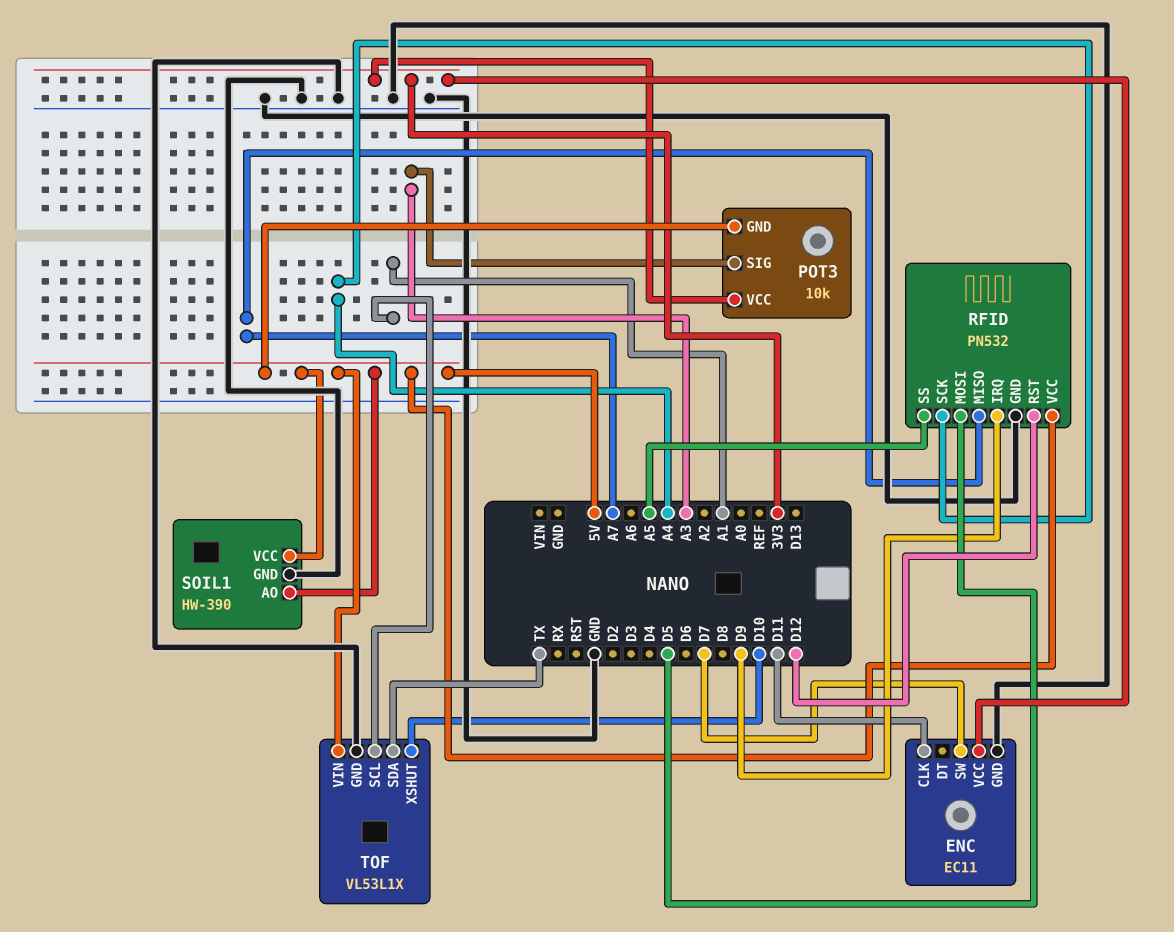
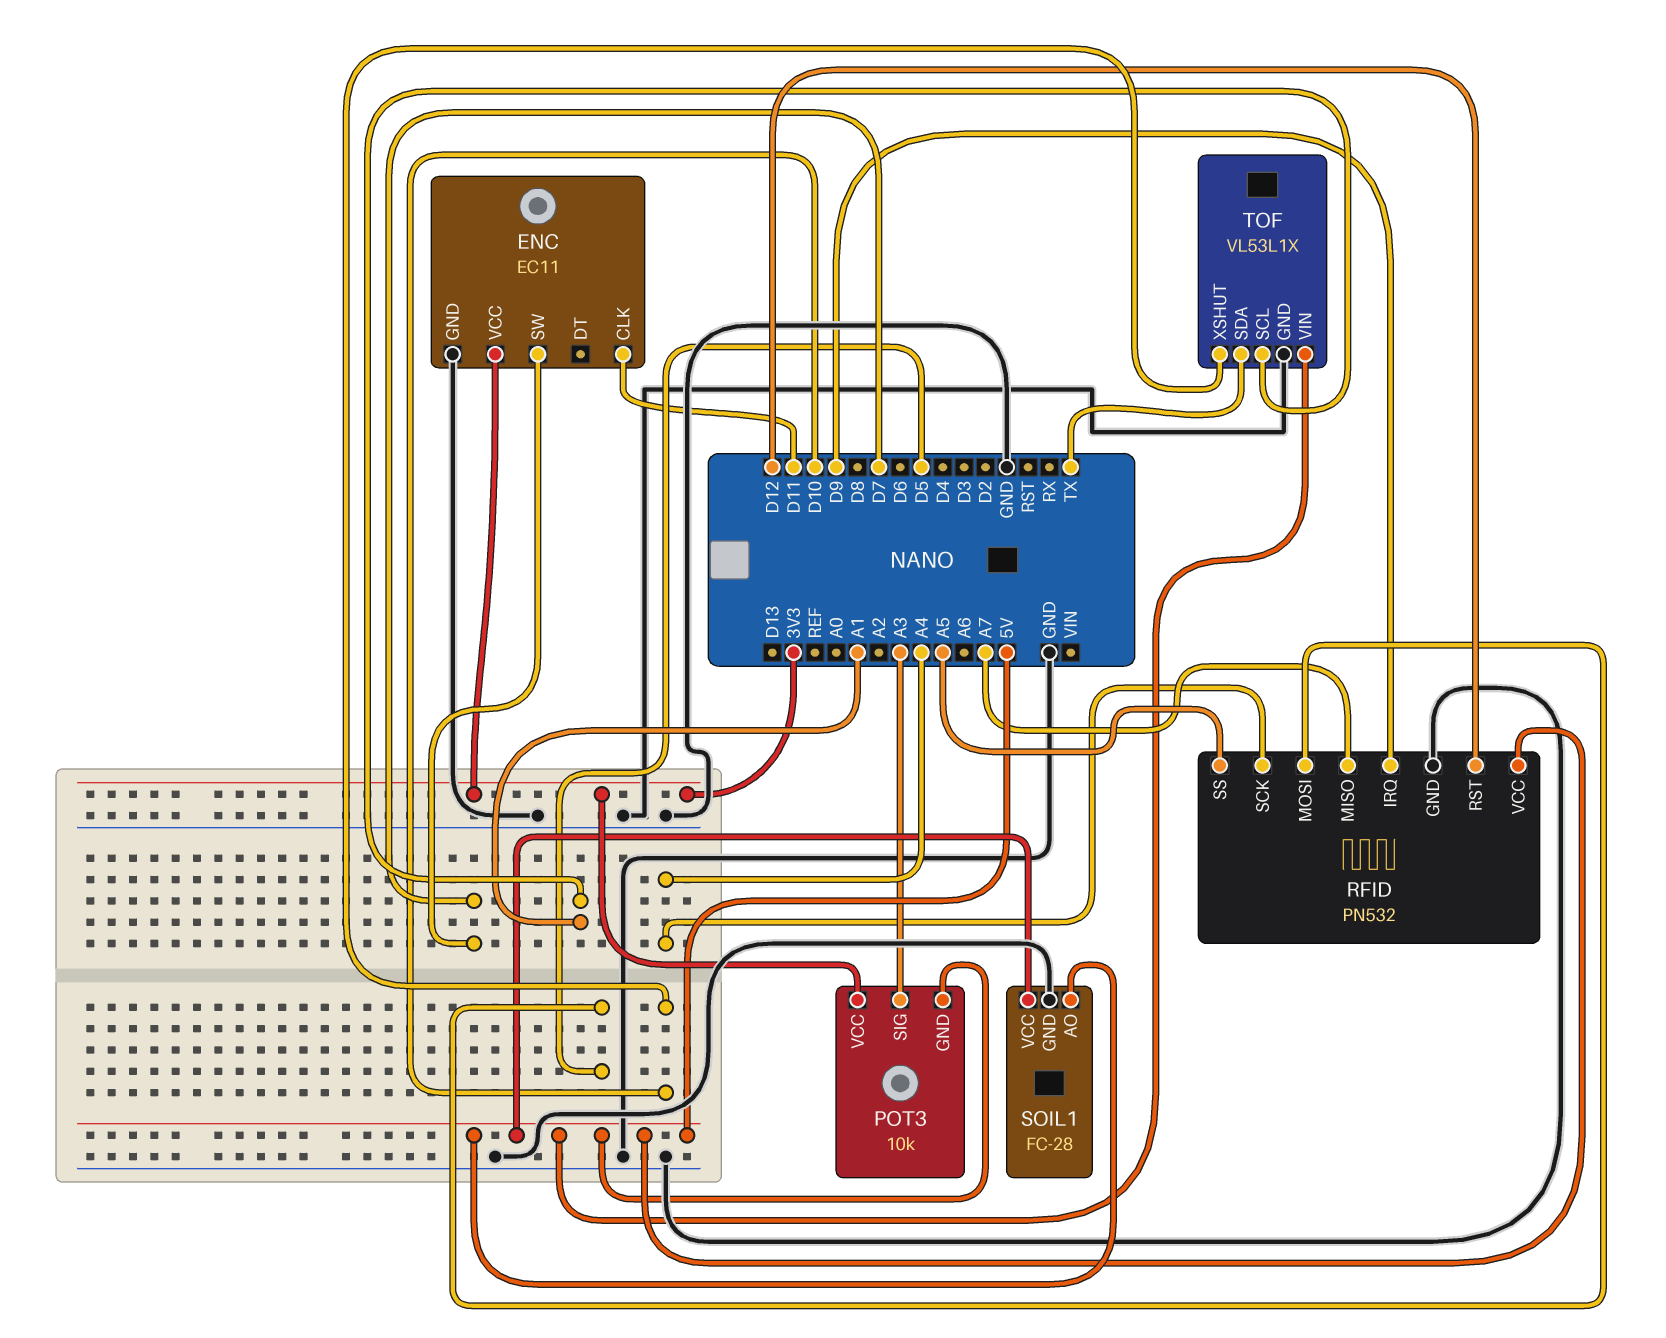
SOIL1: HW-390 -> FC-28

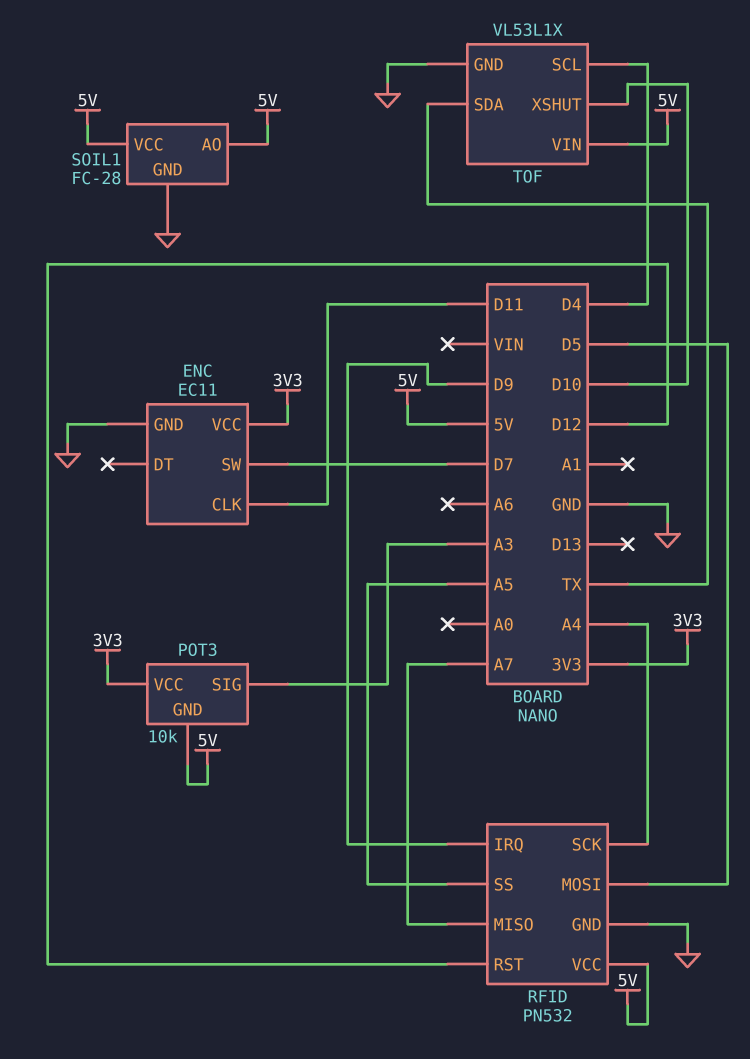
TOF pin SCL: A1 -> D4

